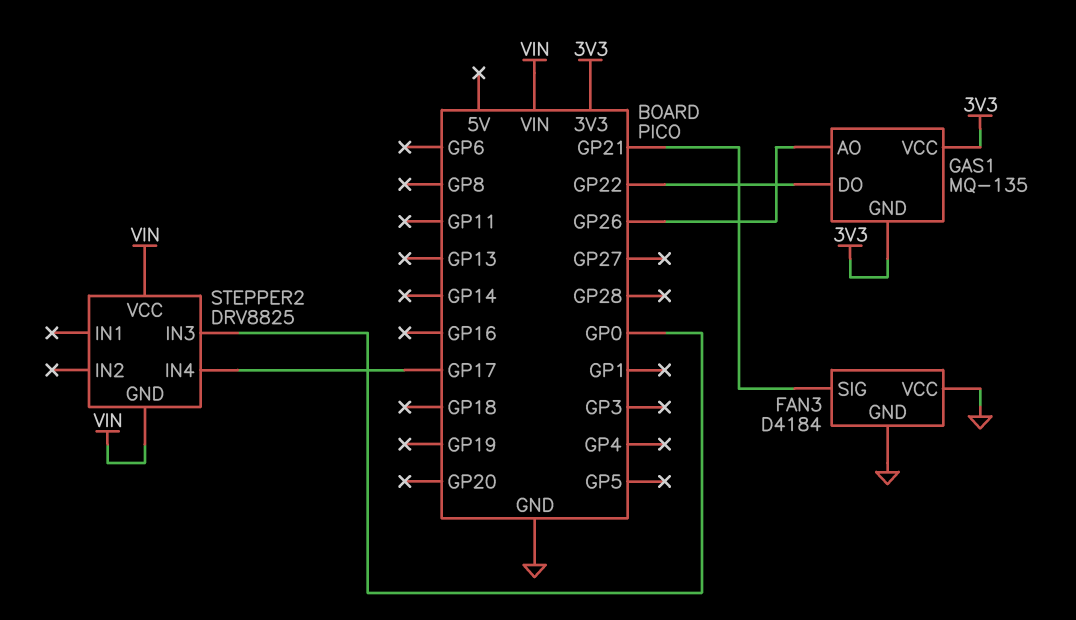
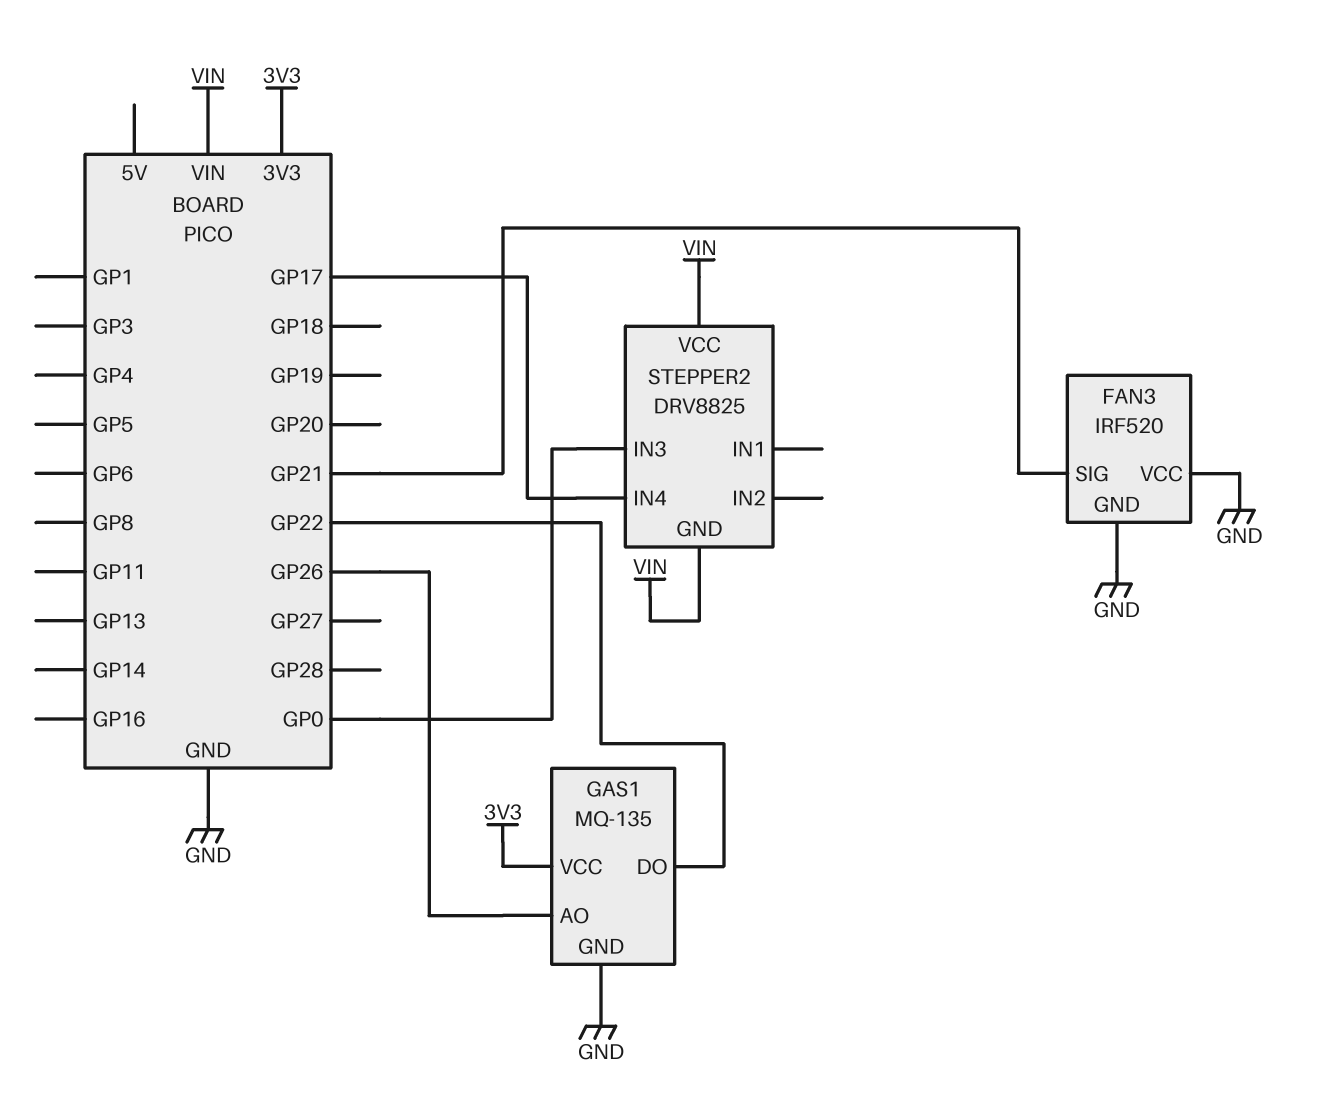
FAN3: D4184 -> IRF520
GAS1 pin GND: 3V3 -> GND

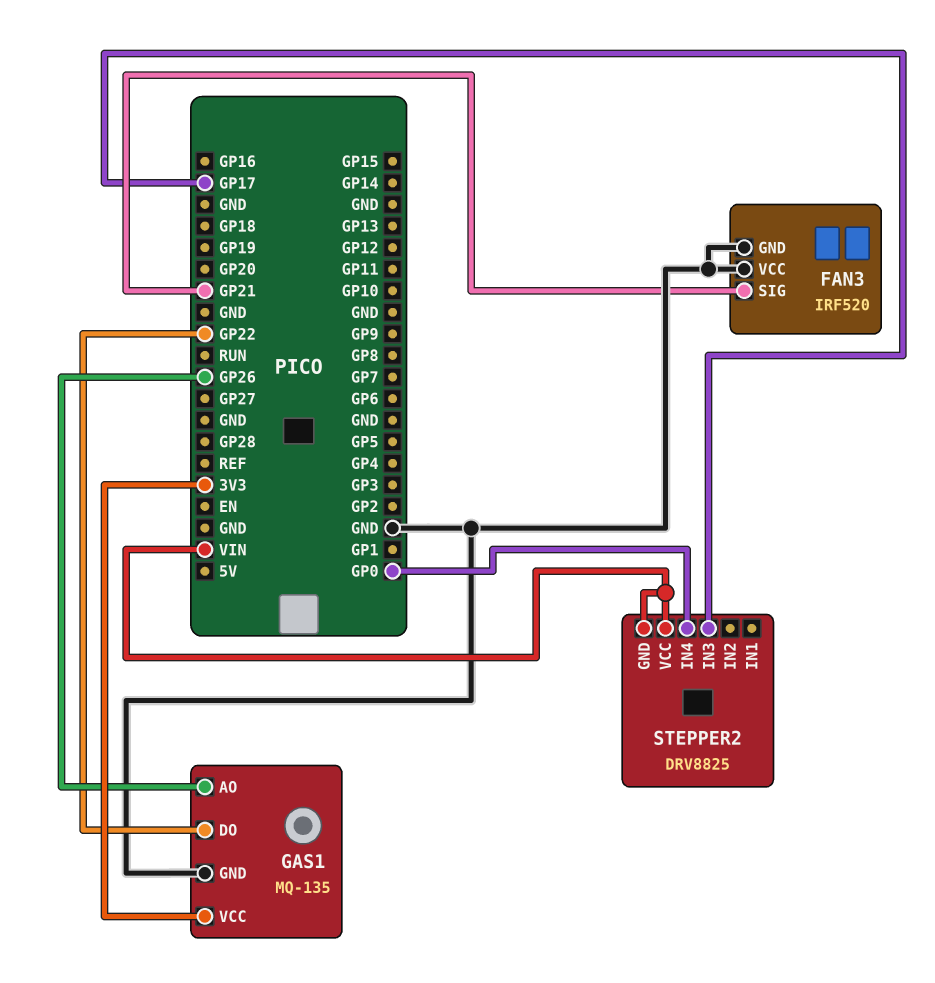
STEPPER2 pin IN3: GP0 -> GP17
STEPPER2 pin IN4: GP17 -> GP0

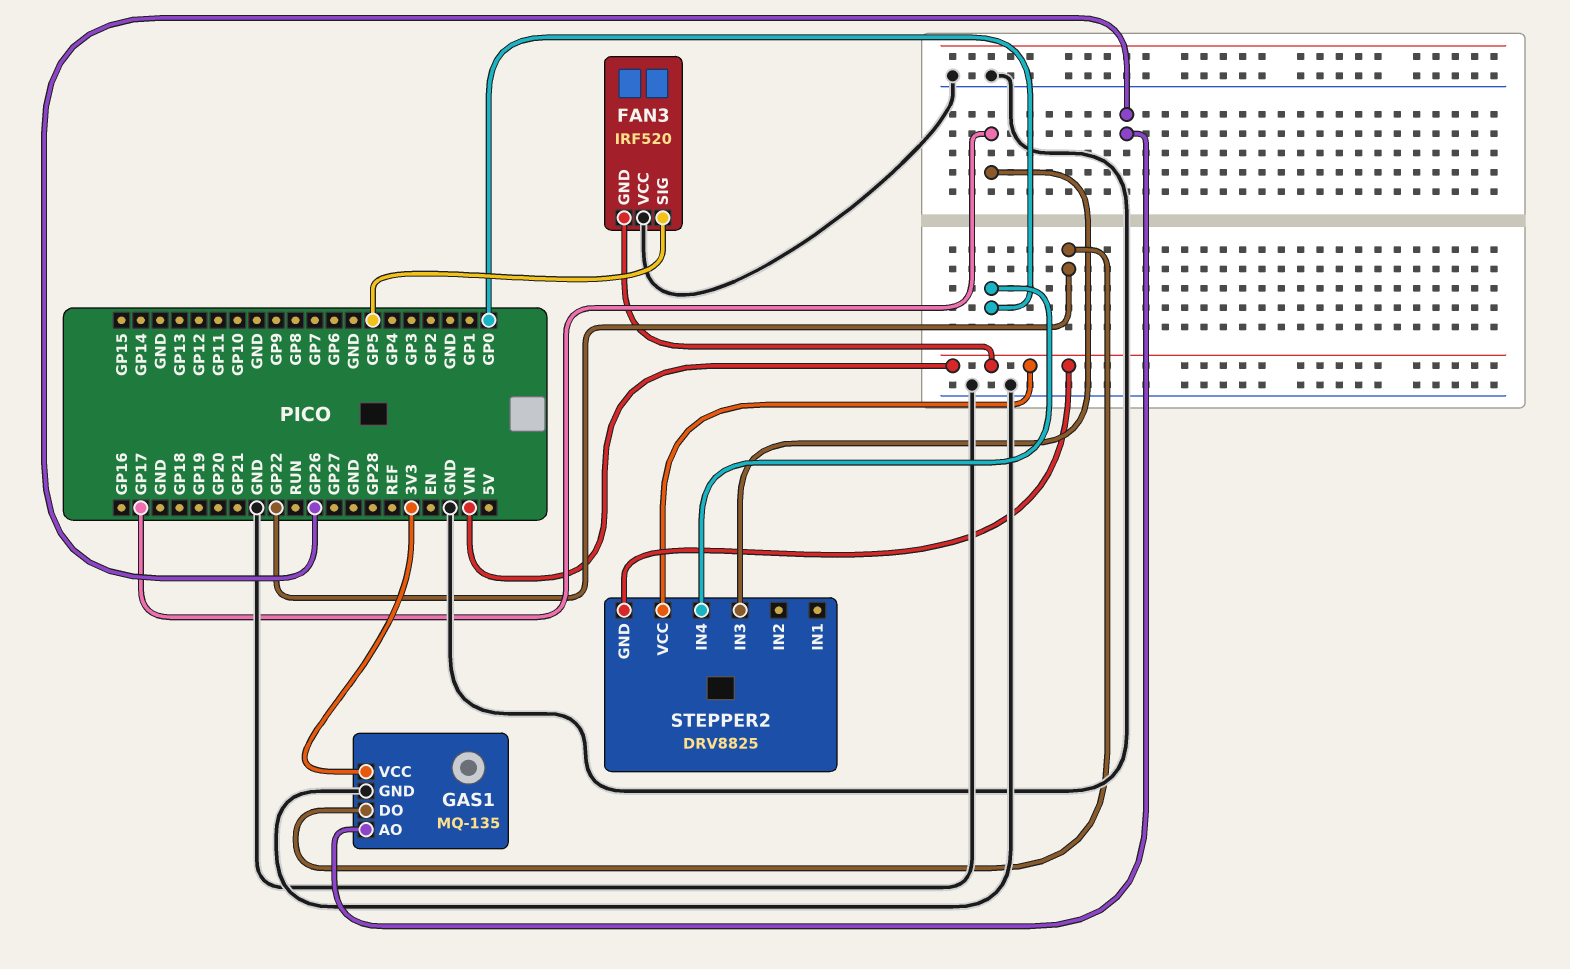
FAN3 pin GND: GND -> VIN
FAN3 pin SIG: GP21 -> GP5

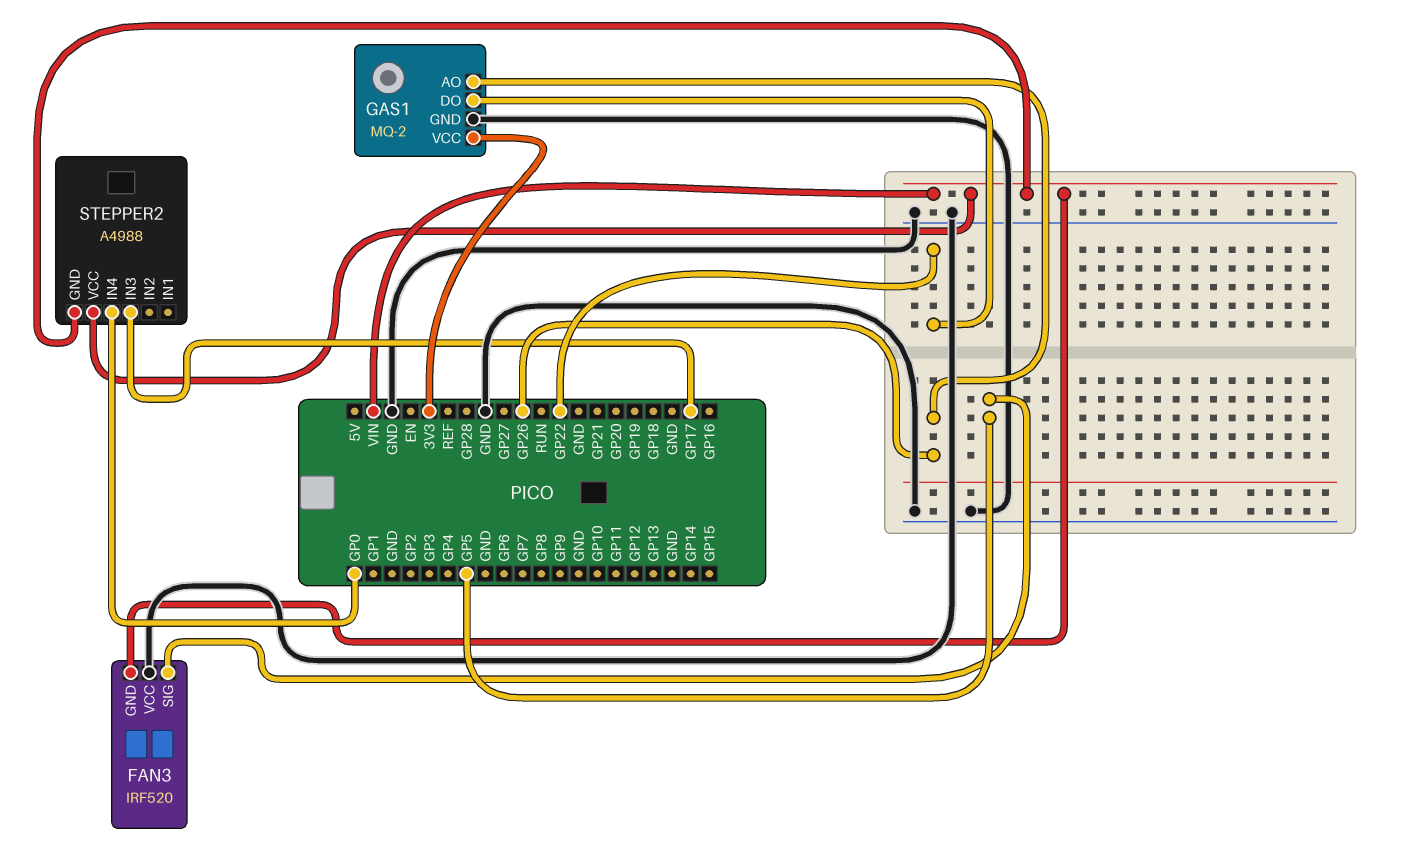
GAS1: MQ-135 -> MQ-2
STEPPER2: DRV8825 -> A4988

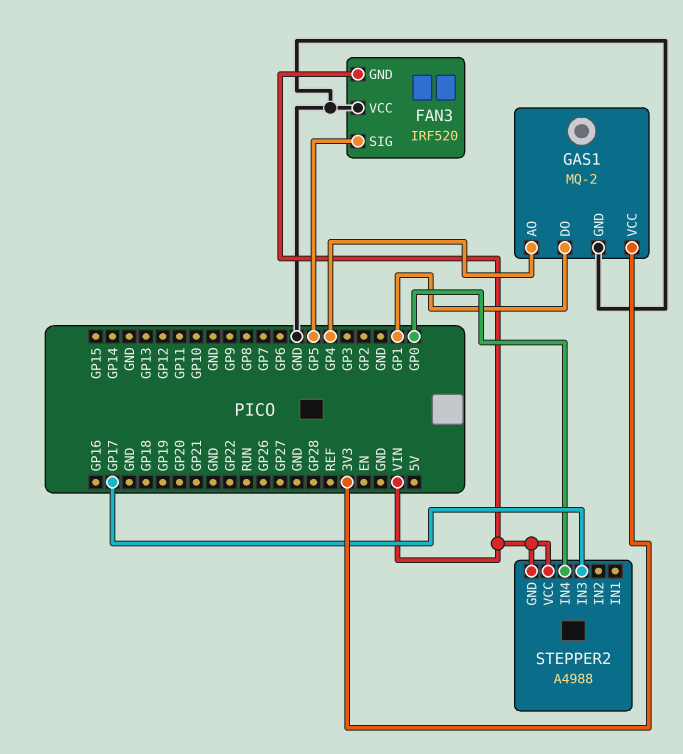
GAS1 pin AO: GP26 -> GP4
GAS1 pin DO: GP22 -> GP1

